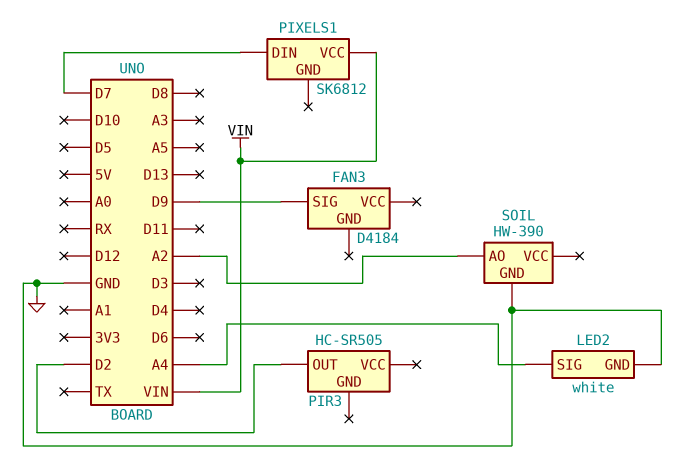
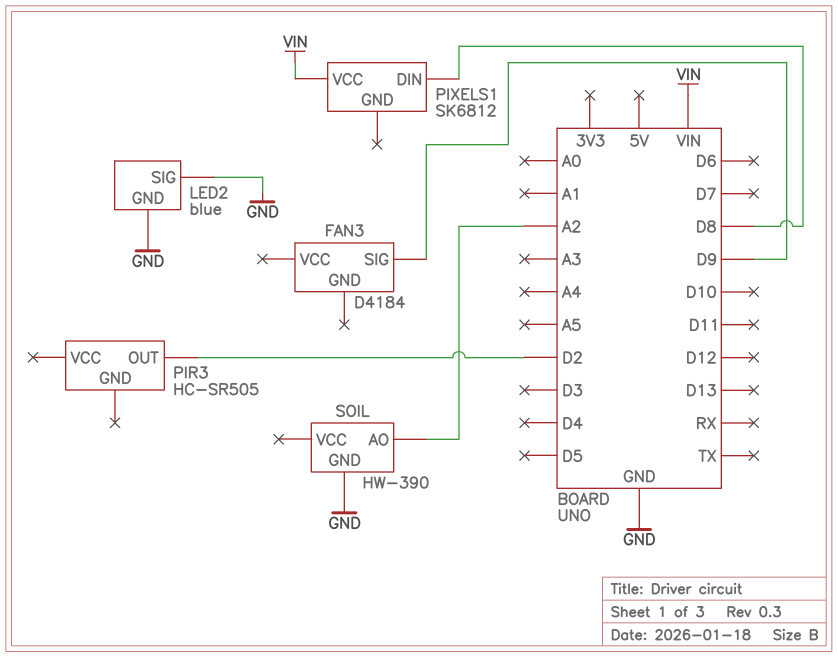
LED2: white -> blue
LED2 pin SIG: A4 -> GND
PIXELS1 pin DIN: D7 -> D8

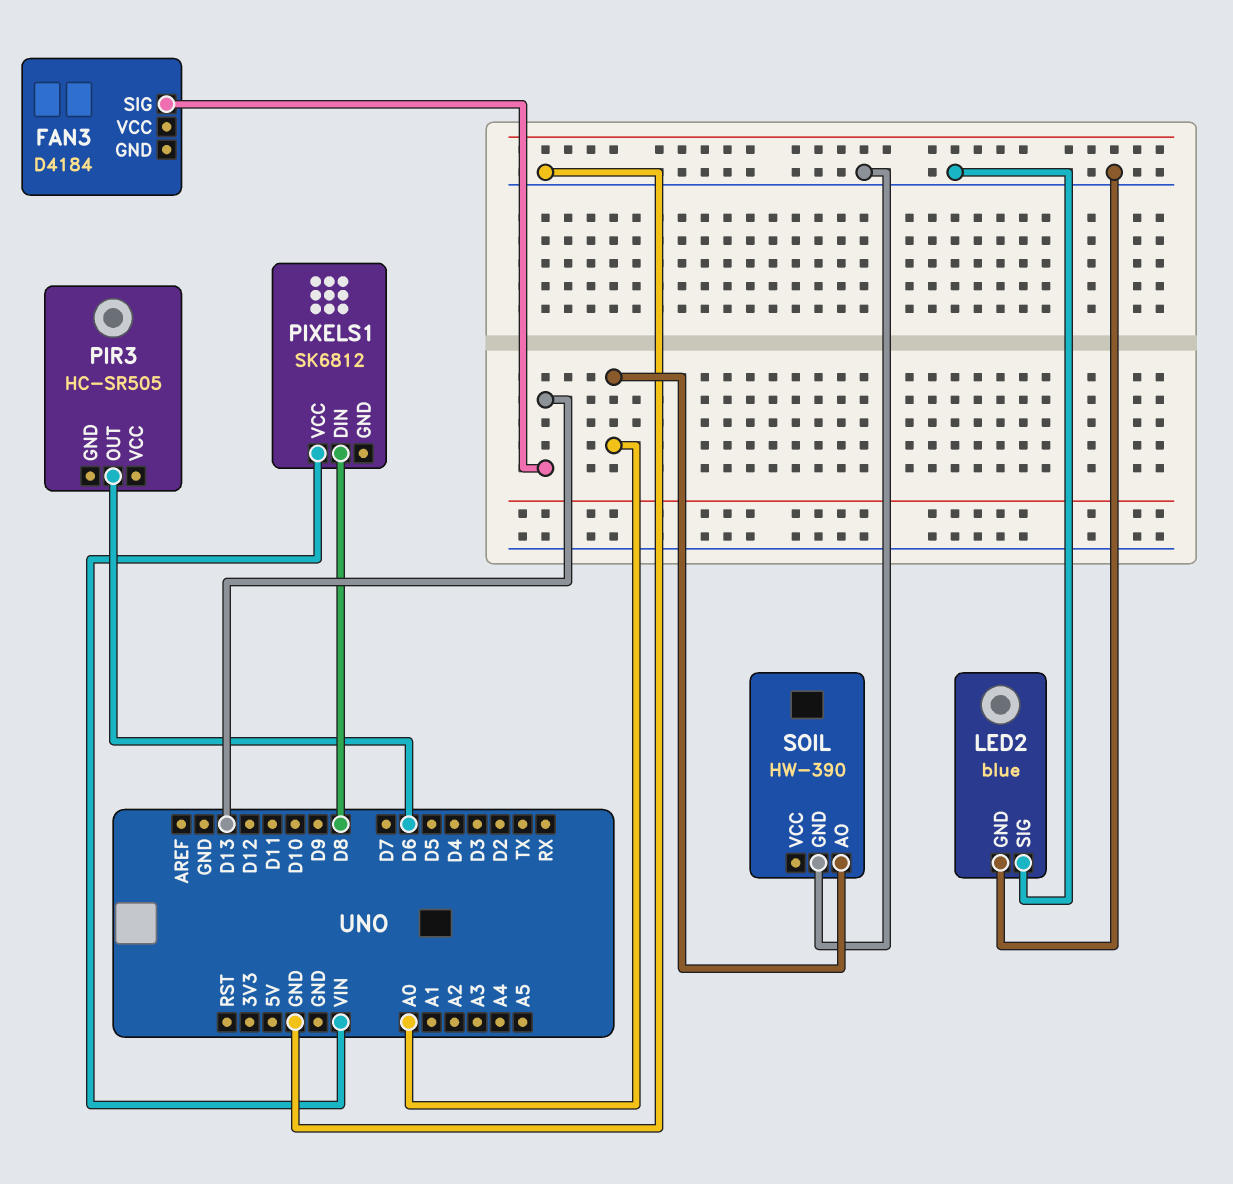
FAN3 pin SIG: D9 -> D13
PIR3 pin OUT: D2 -> D6
SOIL pin AO: A2 -> A0

